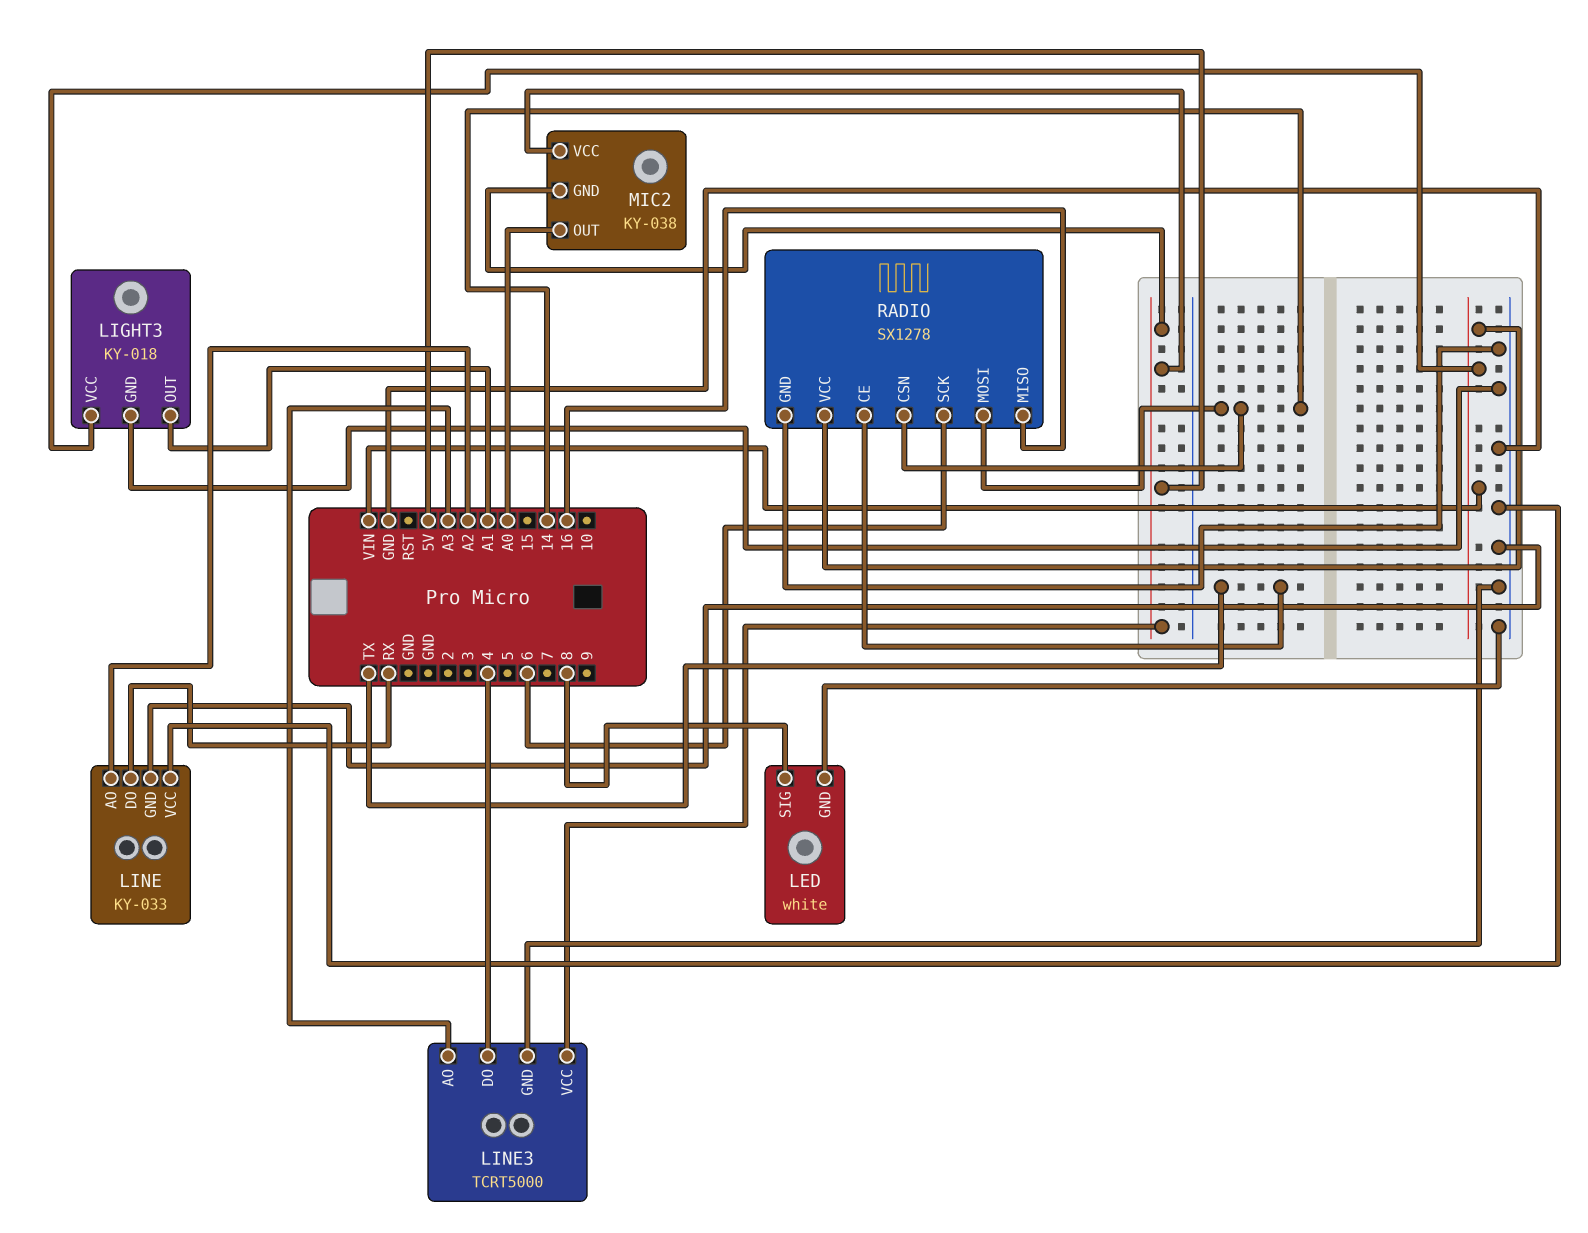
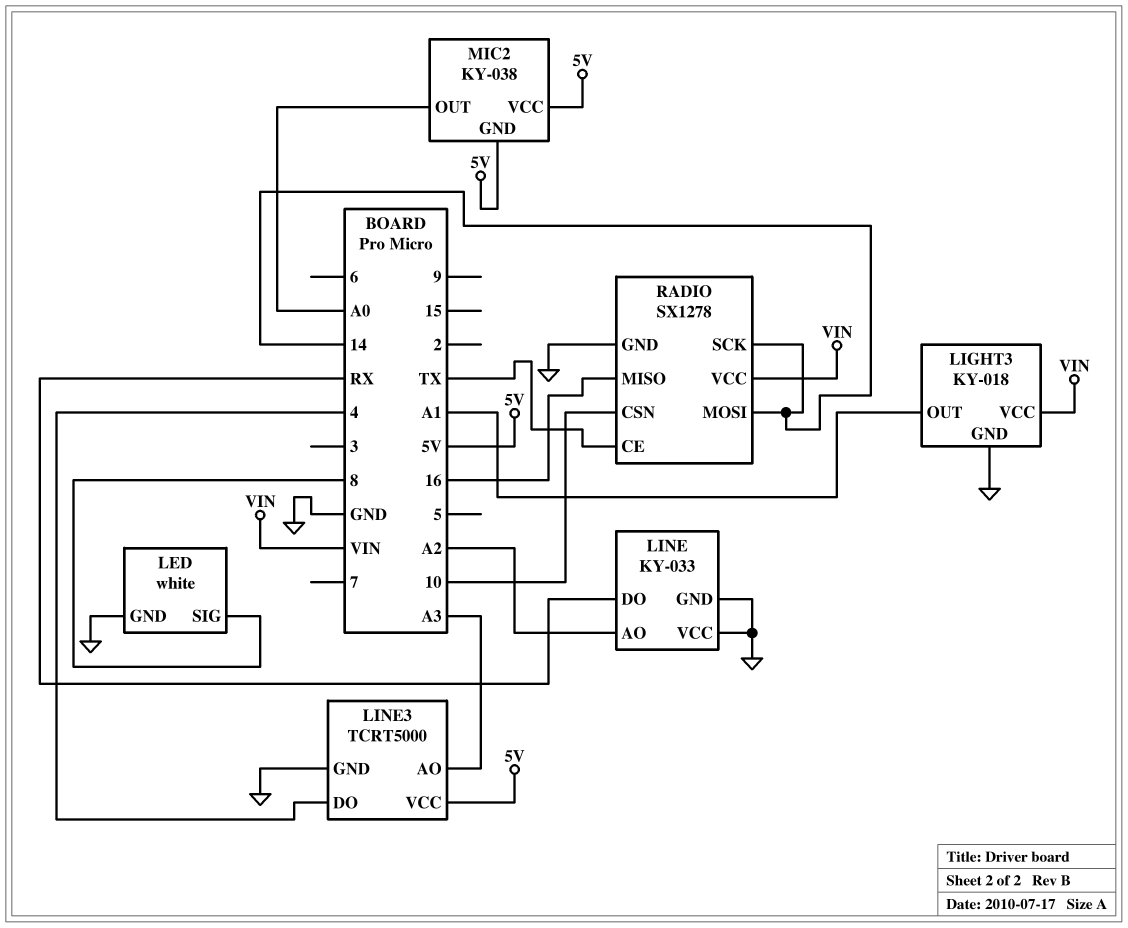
RADIO pin CSN: 14 -> 10
RADIO pin SCK: 6 -> 14

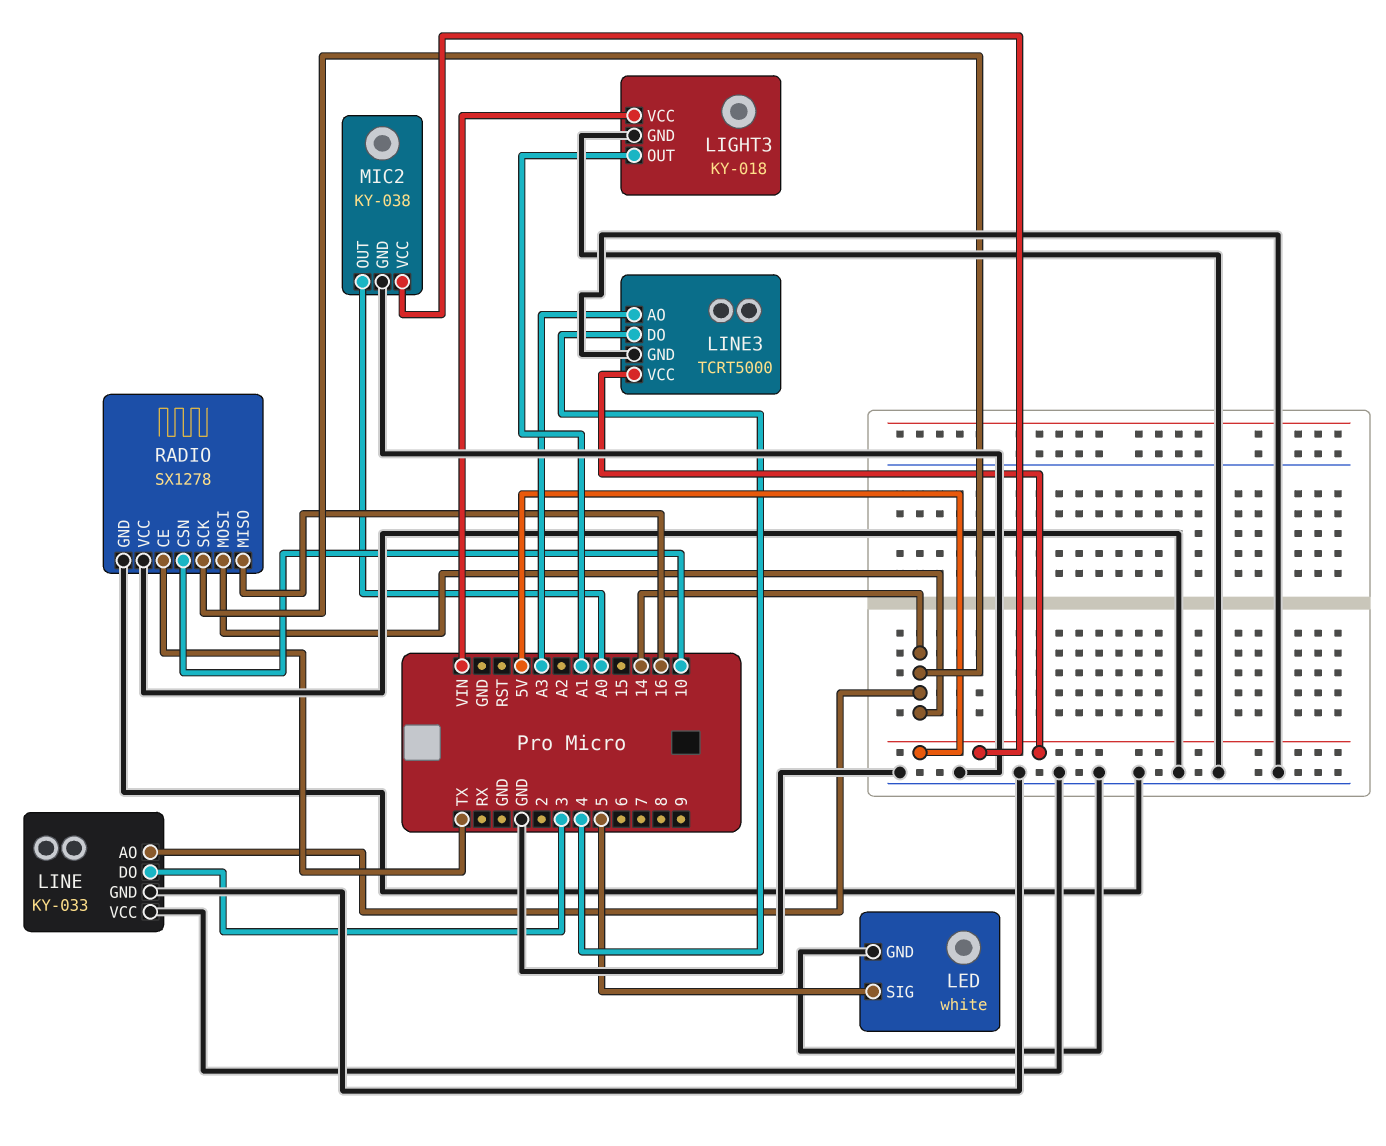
LED pin SIG: 8 -> 5
LINE pin AO: A2 -> 14
LINE pin DO: RX -> 3
MIC2 pin GND: 5V -> GND
RADIO pin VCC: VIN -> GND

